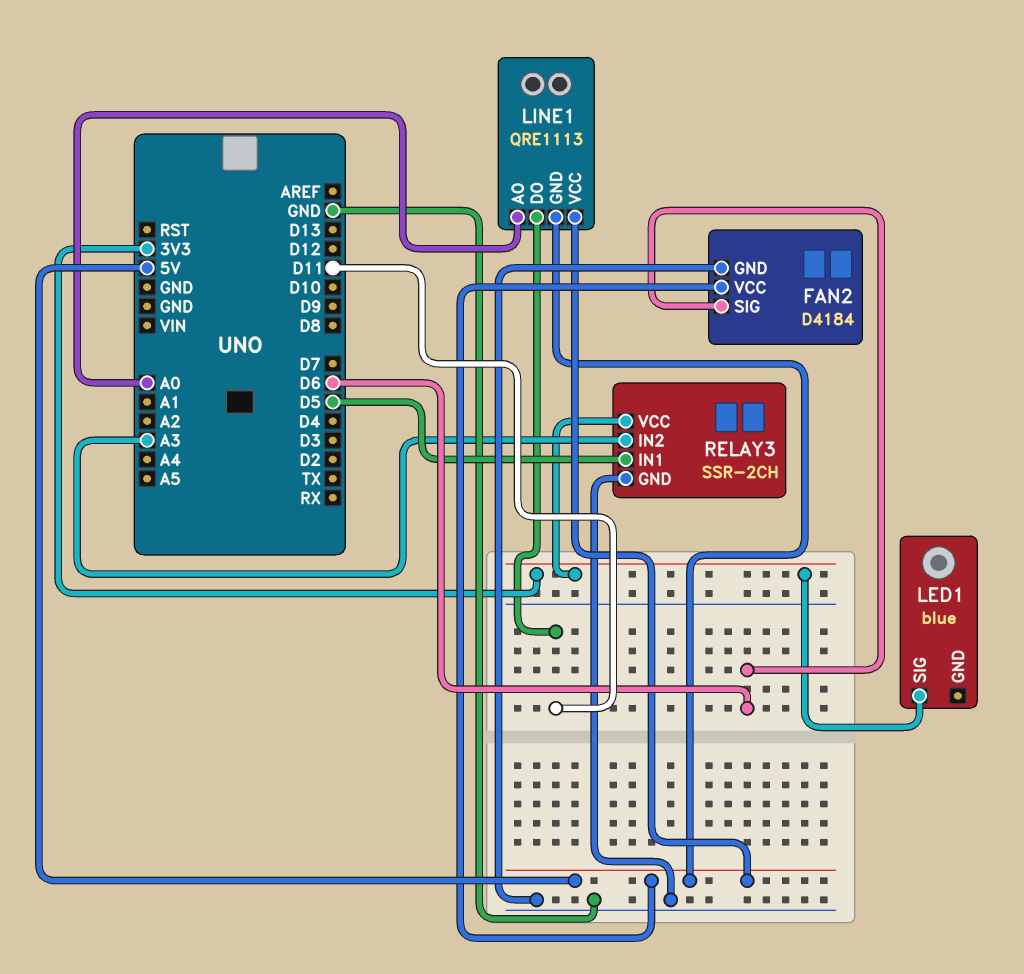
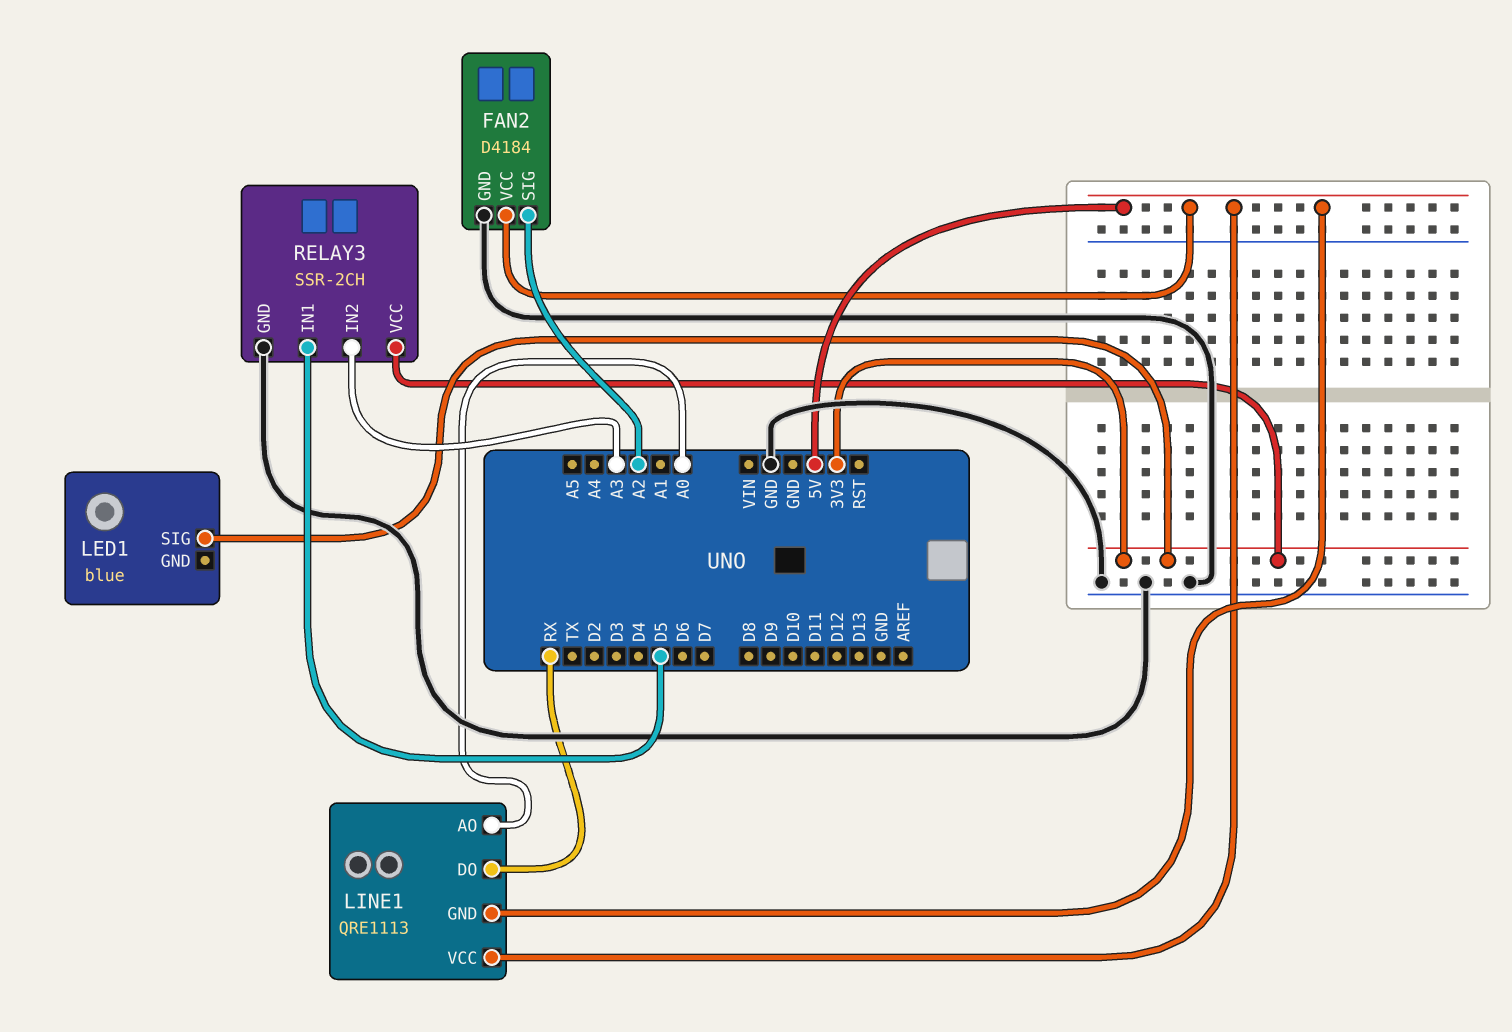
FAN2 pin SIG: D6 -> A2
LINE1 pin DO: D11 -> RX

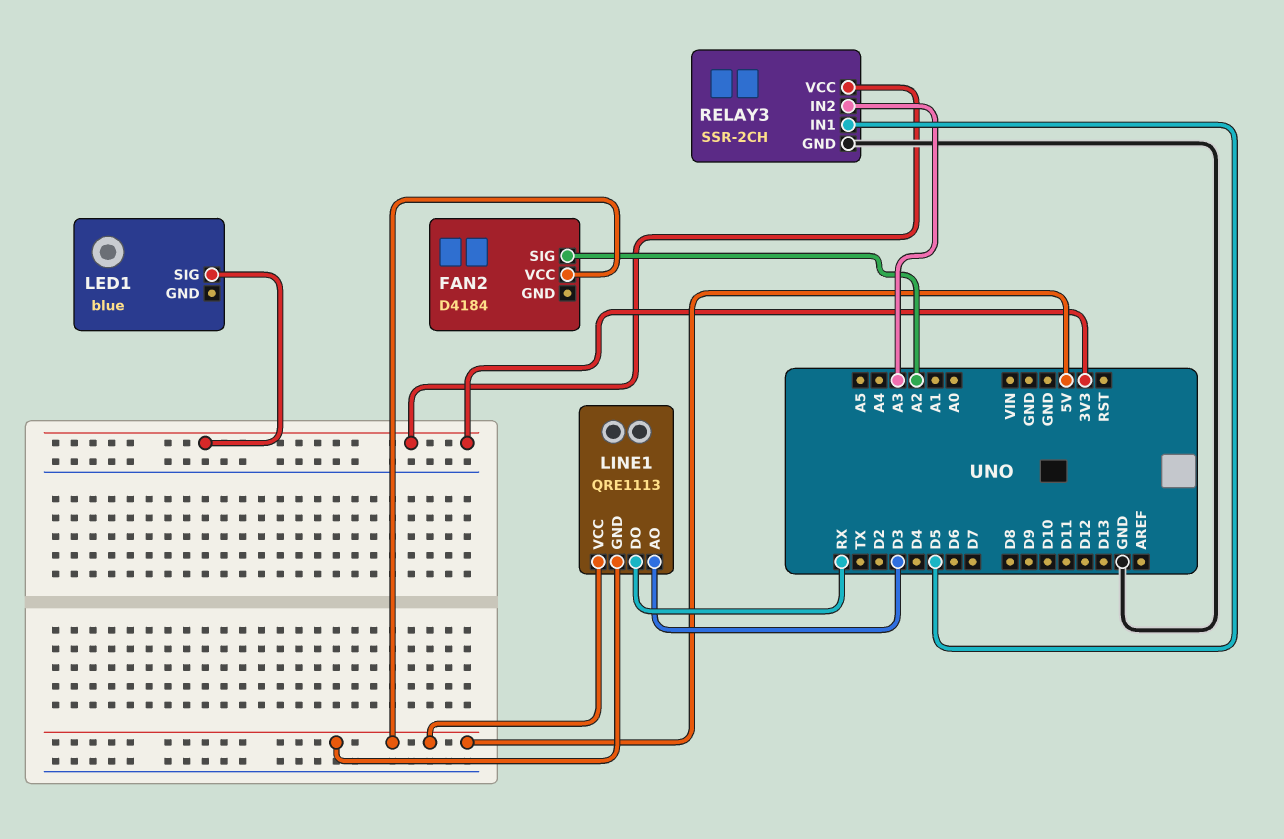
FAN2 pin GND: GND -> none
LINE1 pin AO: A0 -> D3

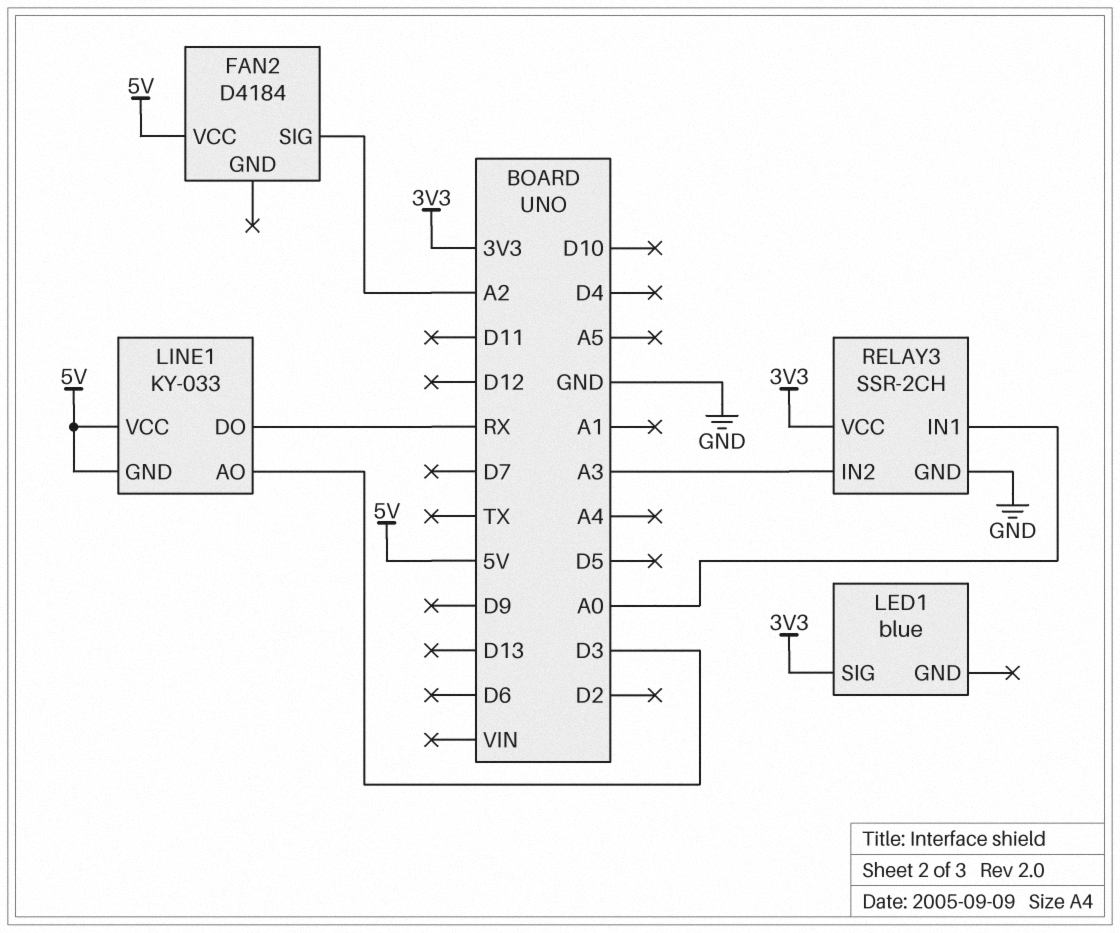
LINE1: QRE1113 -> KY-033
RELAY3 pin IN1: D5 -> A0

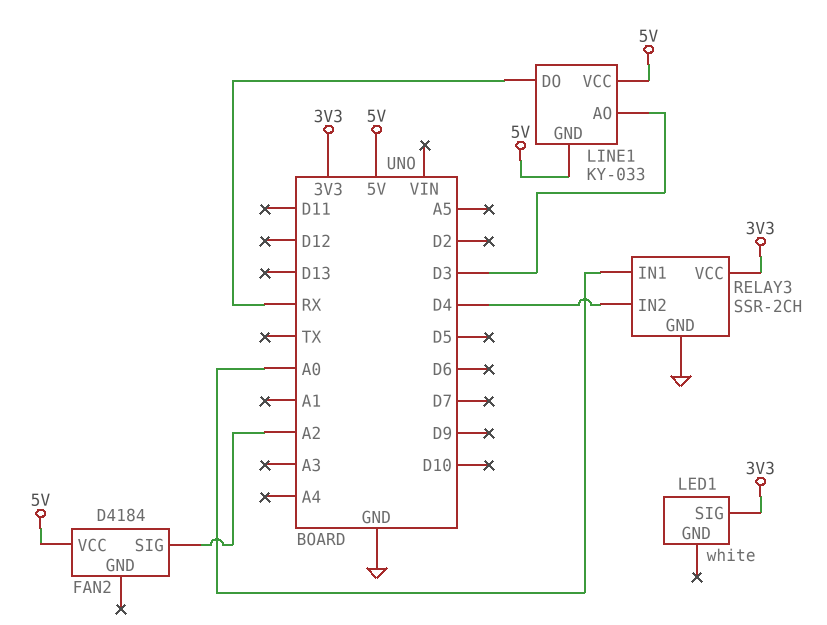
LED1: blue -> white
RELAY3 pin IN2: A3 -> D4

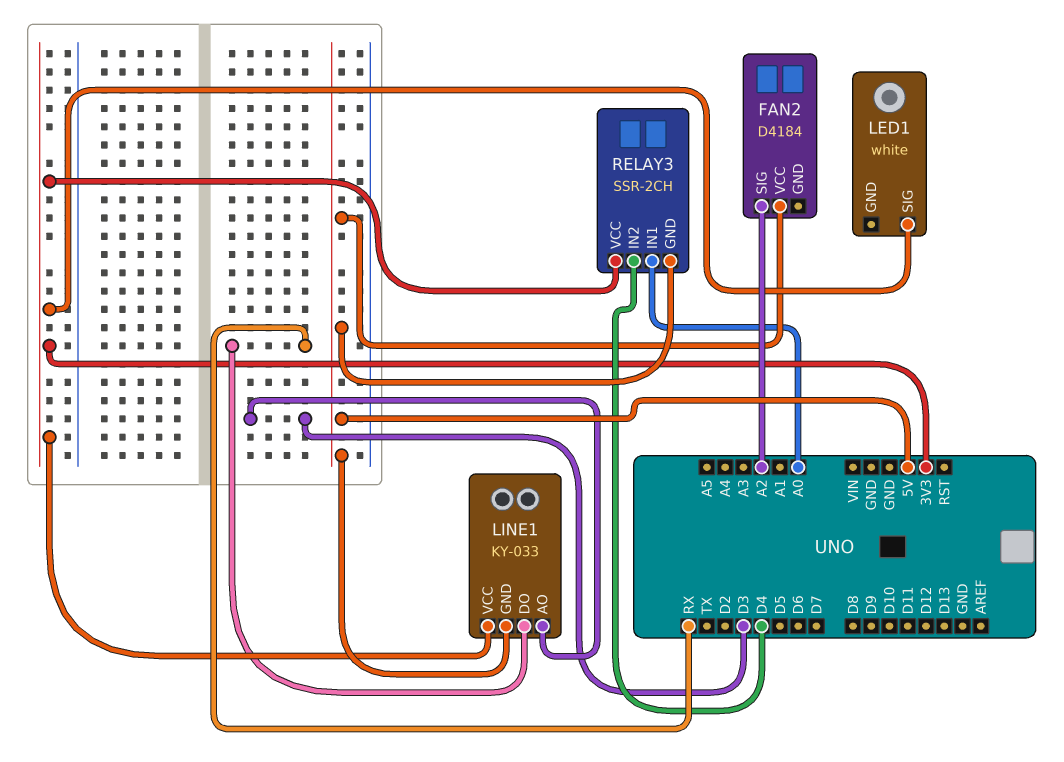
LINE1 pin VCC: 5V -> 3V3
RELAY3 pin GND: GND -> 5V

